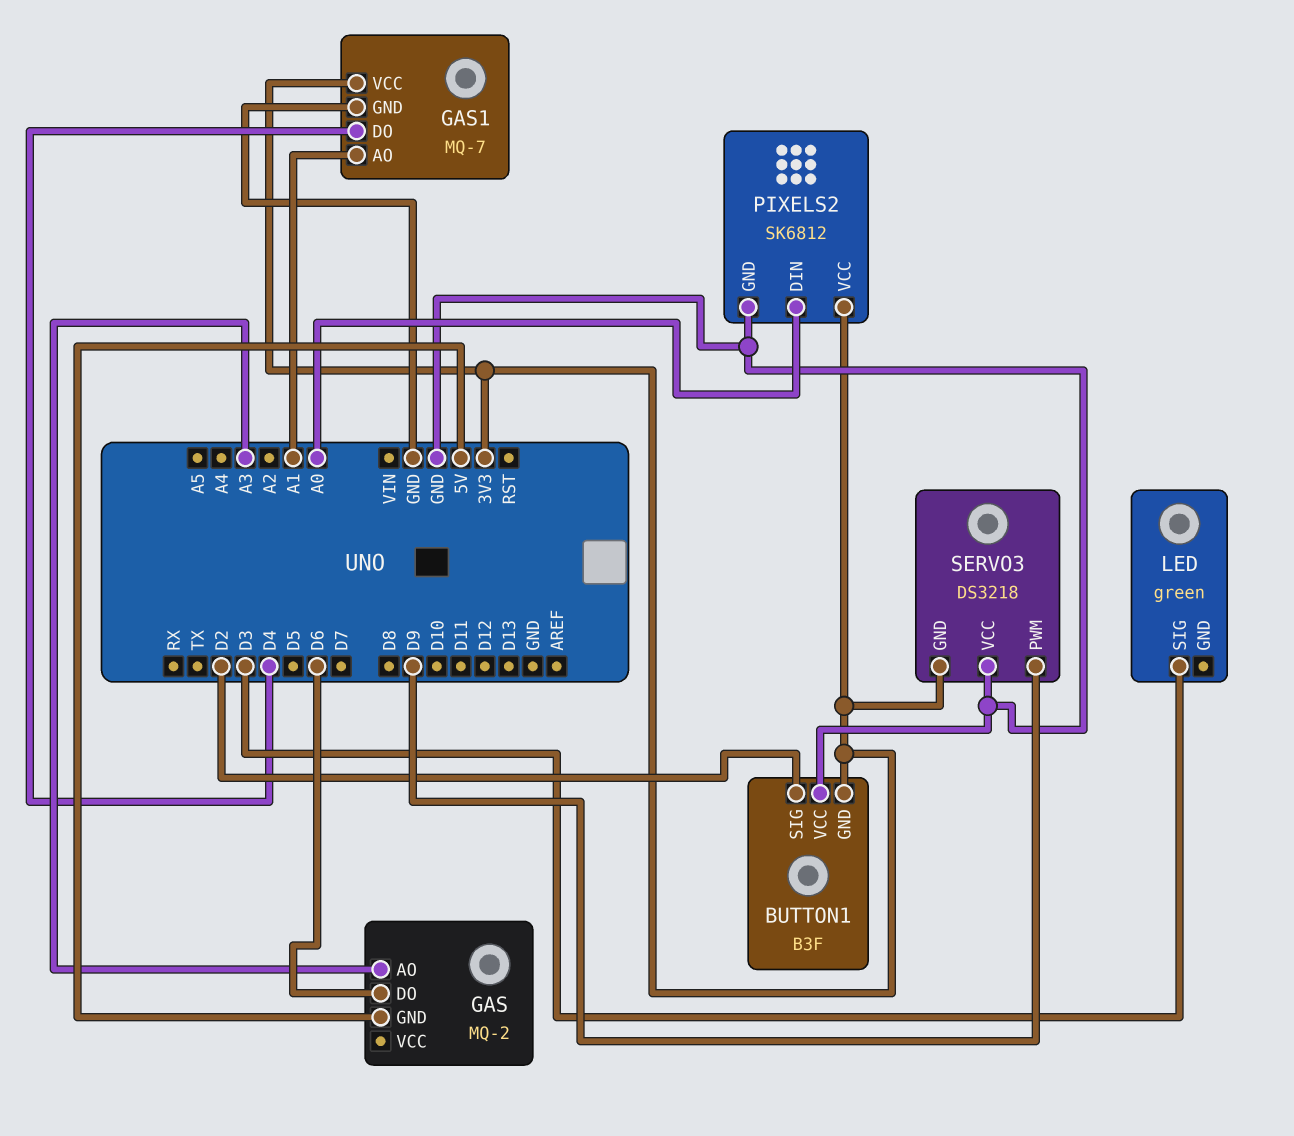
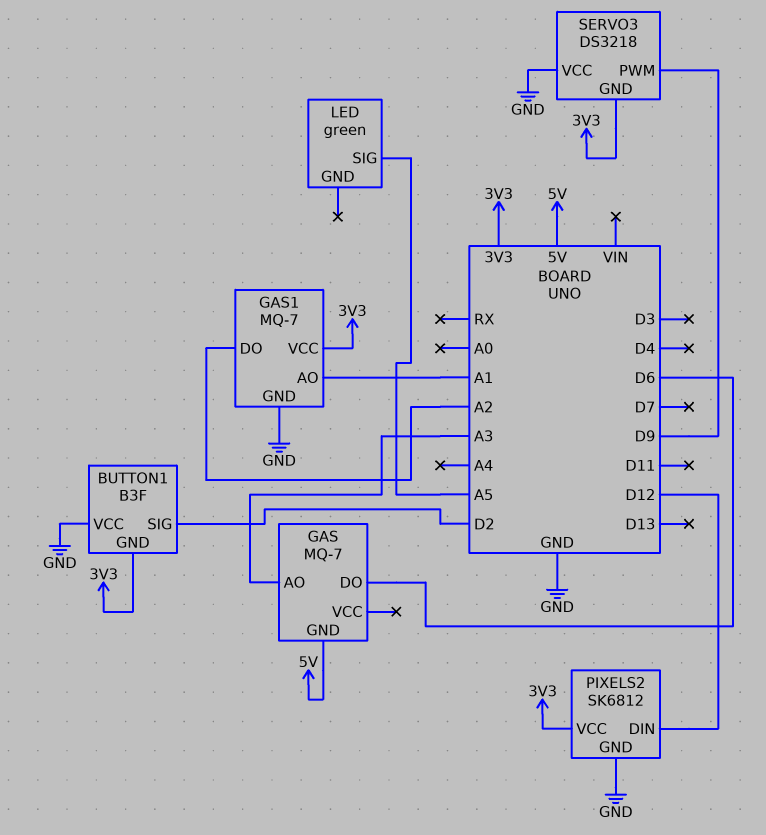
GAS: MQ-2 -> MQ-7
GAS1 pin DO: D4 -> A2
LED pin SIG: D3 -> A5
PIXELS2 pin DIN: A0 -> D12

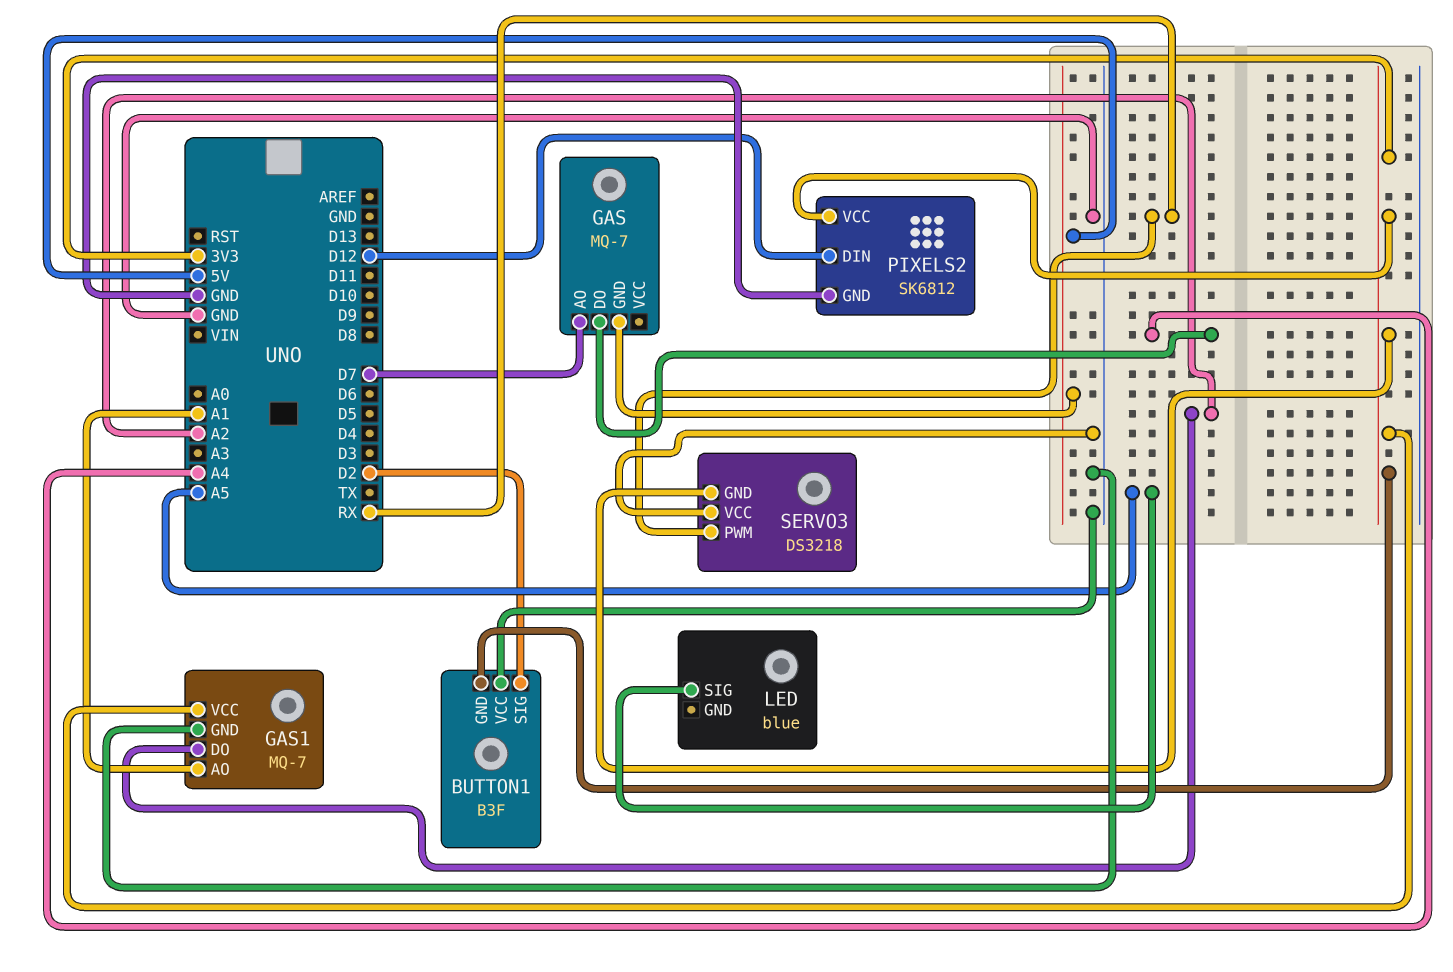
GAS pin AO: A3 -> D7
GAS pin DO: D6 -> A4
LED: green -> blue
SERVO3 pin PWM: D9 -> RX

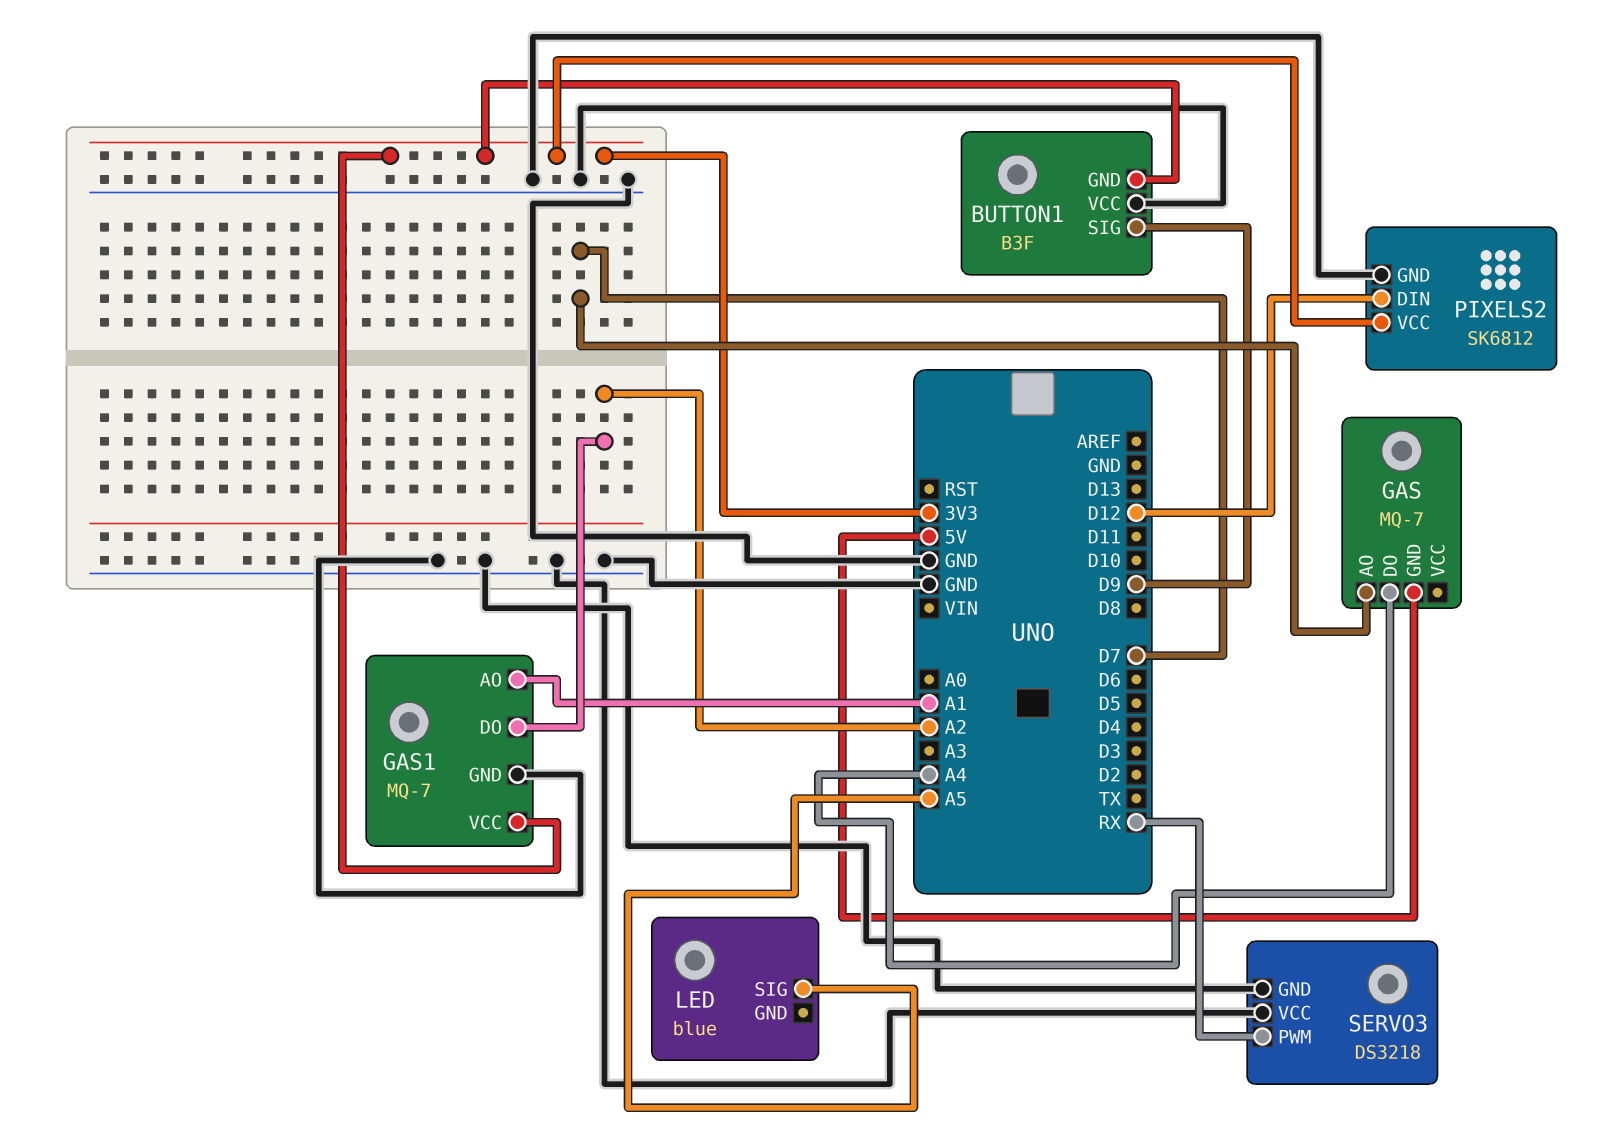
BUTTON1 pin SIG: D2 -> D9
SERVO3 pin GND: 3V3 -> GND

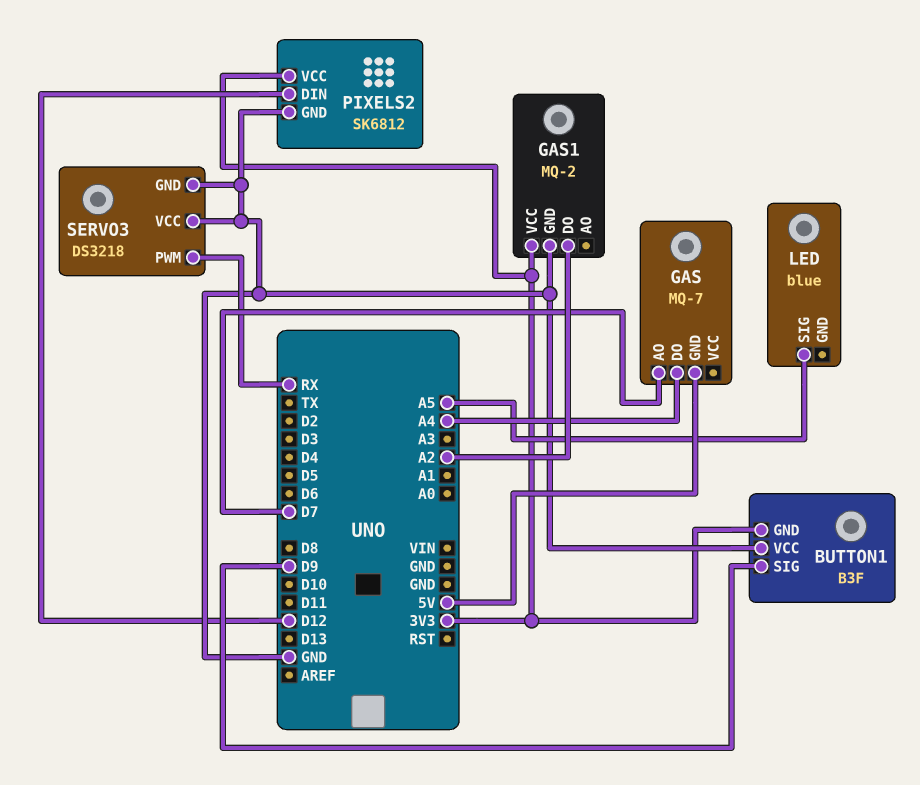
GAS1: MQ-7 -> MQ-2
GAS1 pin AO: A1 -> none

